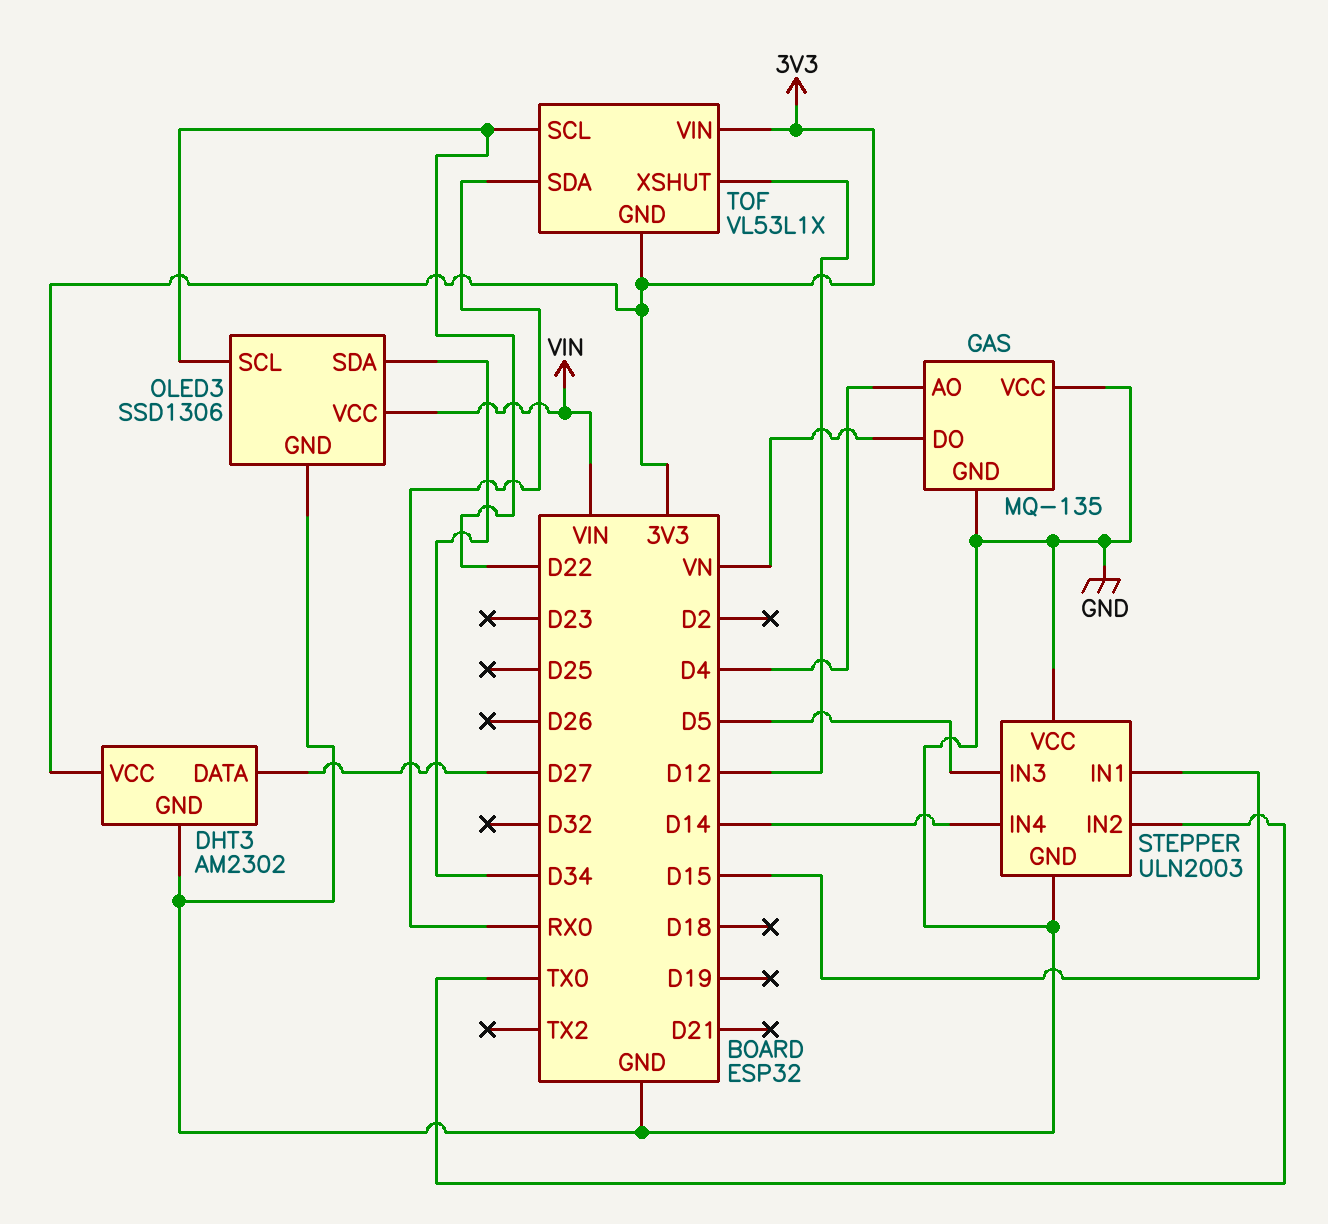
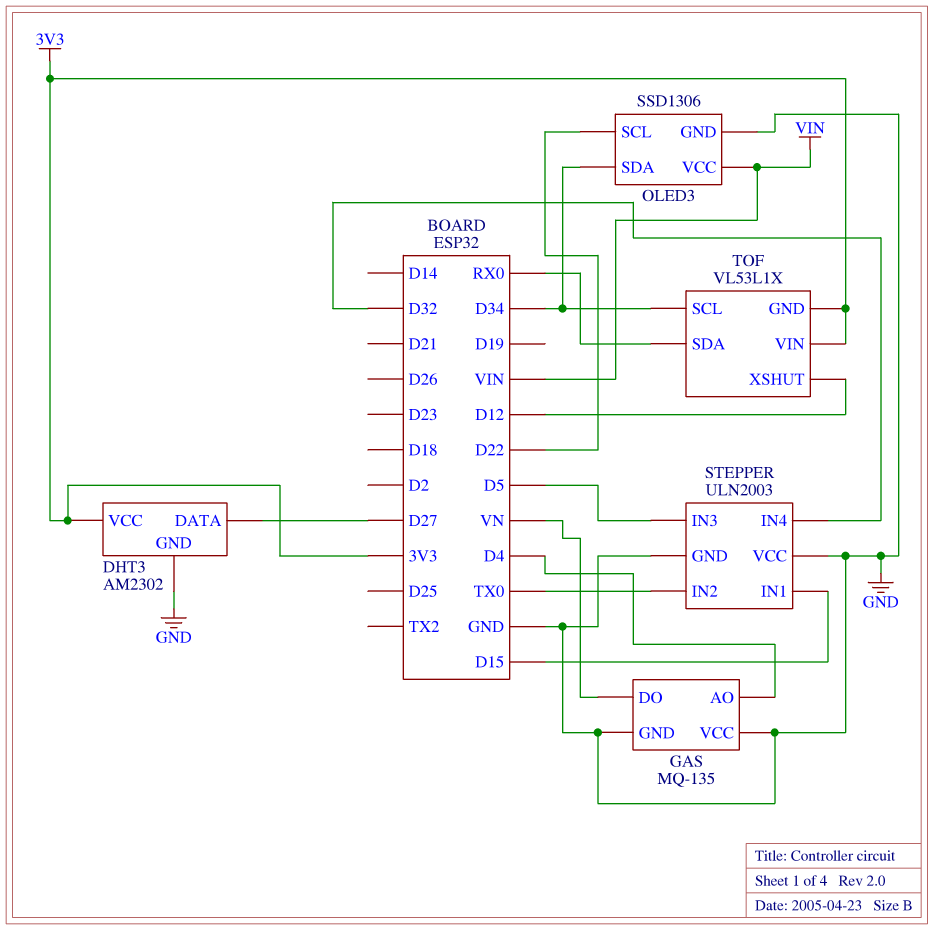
STEPPER pin IN4: D14 -> D32
TOF pin SCL: D22 -> D34

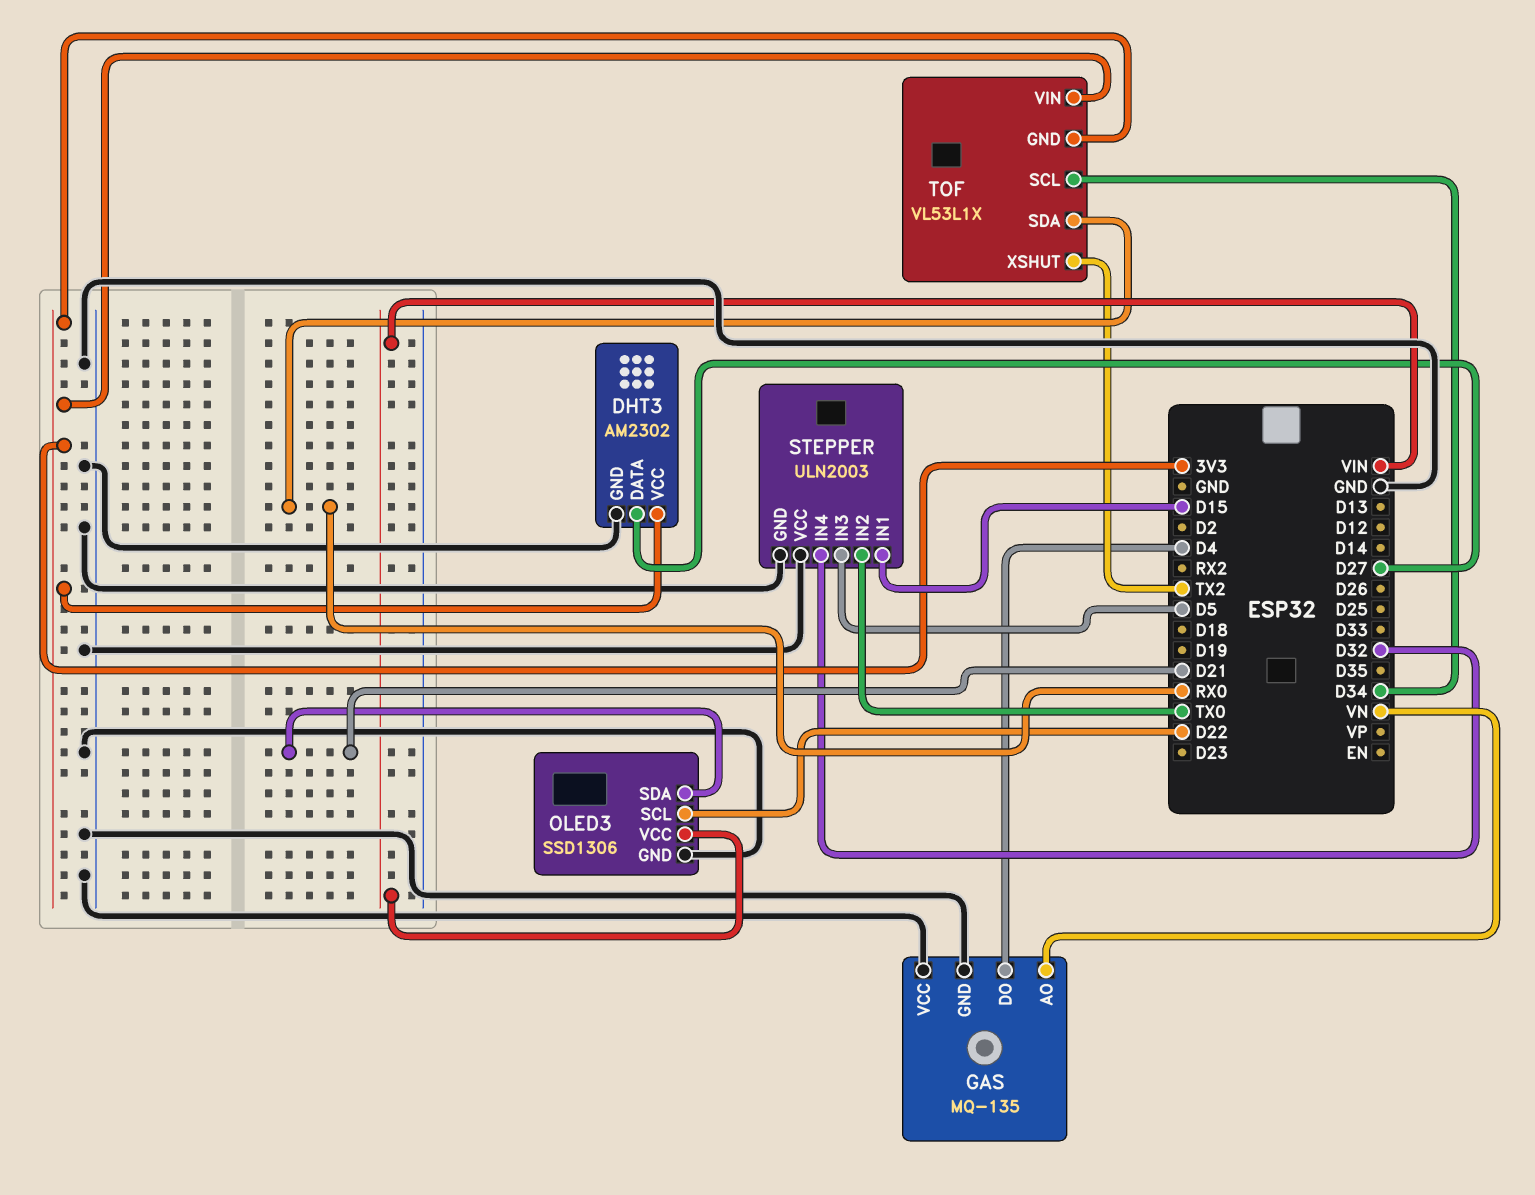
GAS pin AO: D4 -> VN
GAS pin DO: VN -> D4
OLED3 pin SDA: D34 -> D21
TOF pin XSHUT: D12 -> TX2

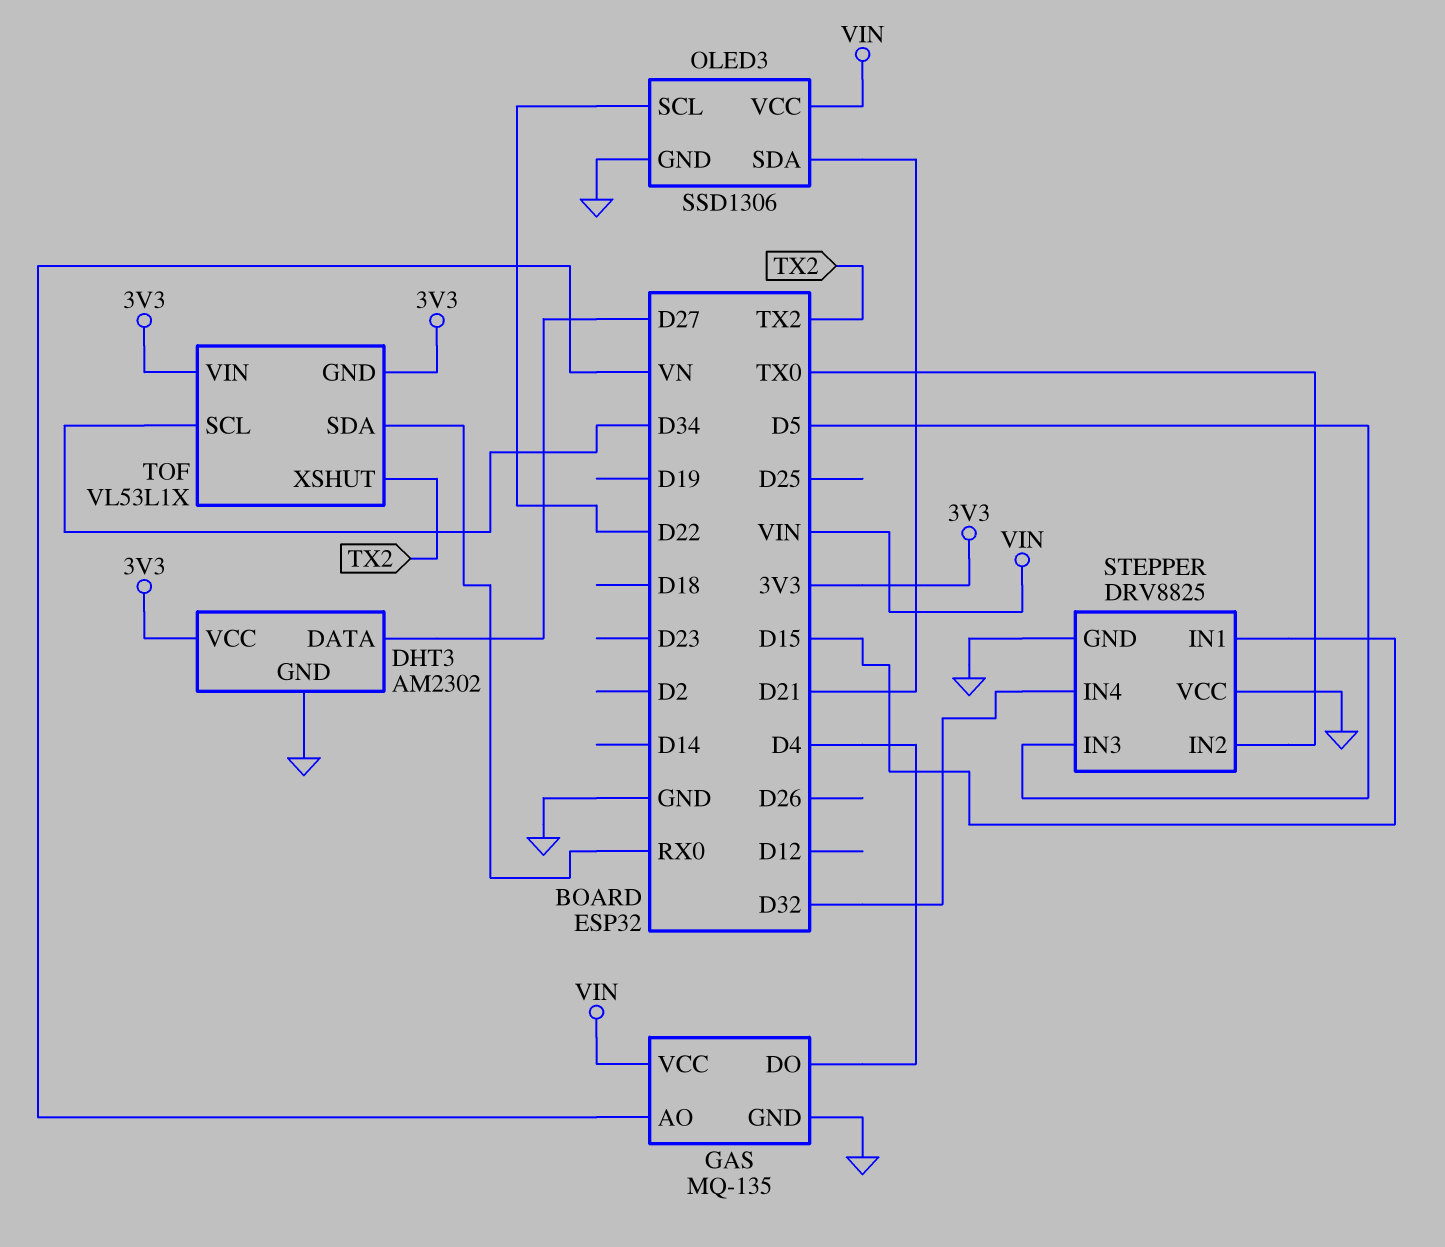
GAS pin VCC: GND -> VIN
STEPPER: ULN2003 -> DRV8825

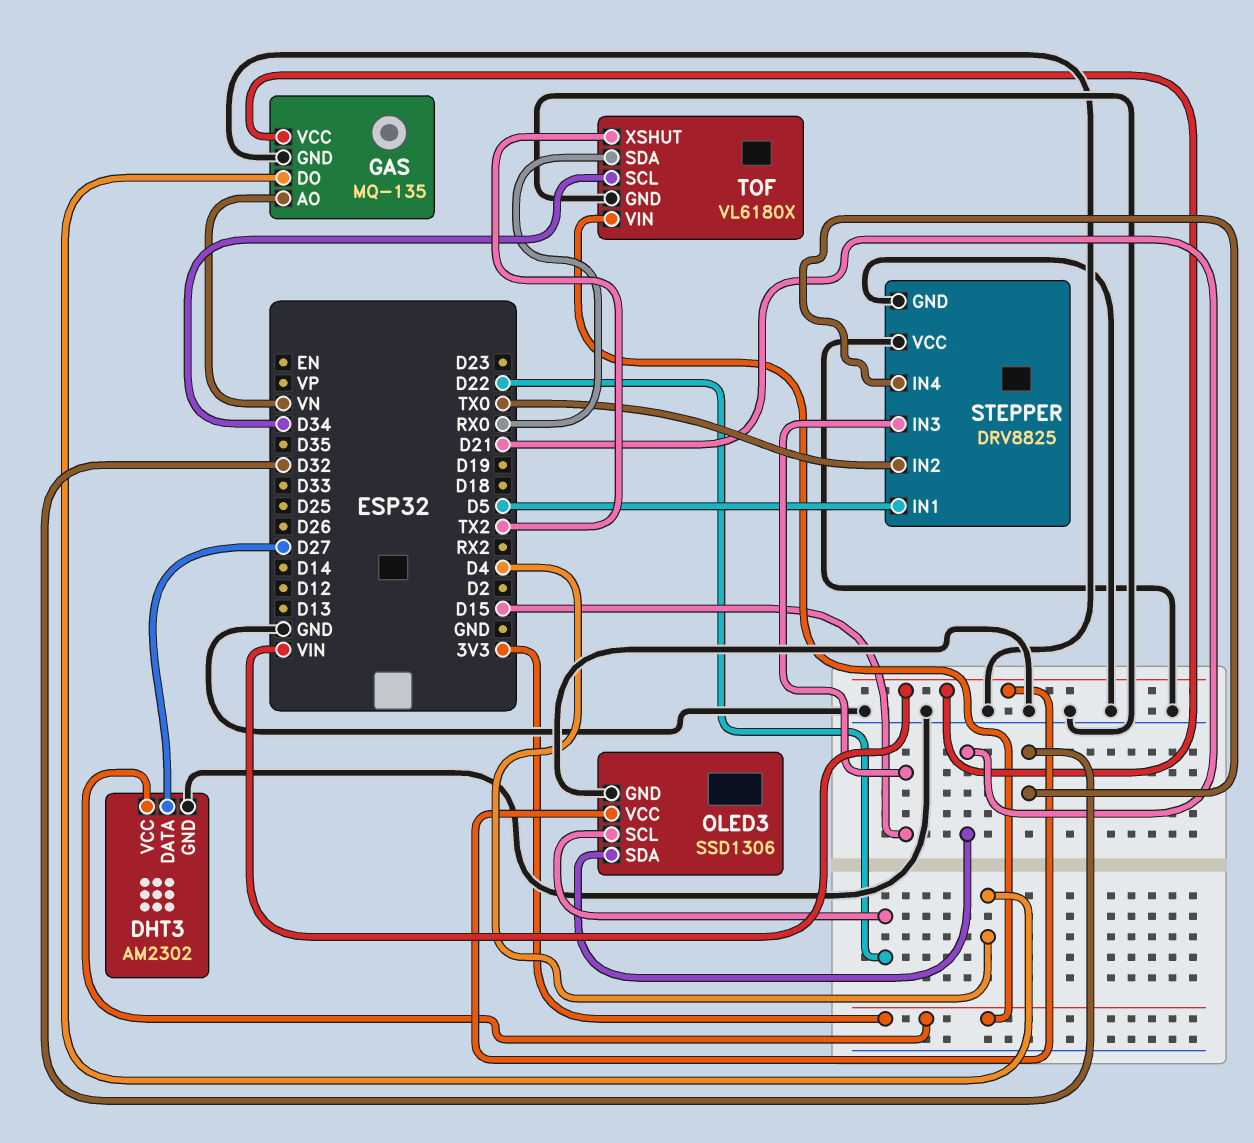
STEPPER pin IN1: D15 -> D5
STEPPER pin IN3: D5 -> D15
TOF: VL53L1X -> VL6180X
TOF pin GND: 3V3 -> GND

